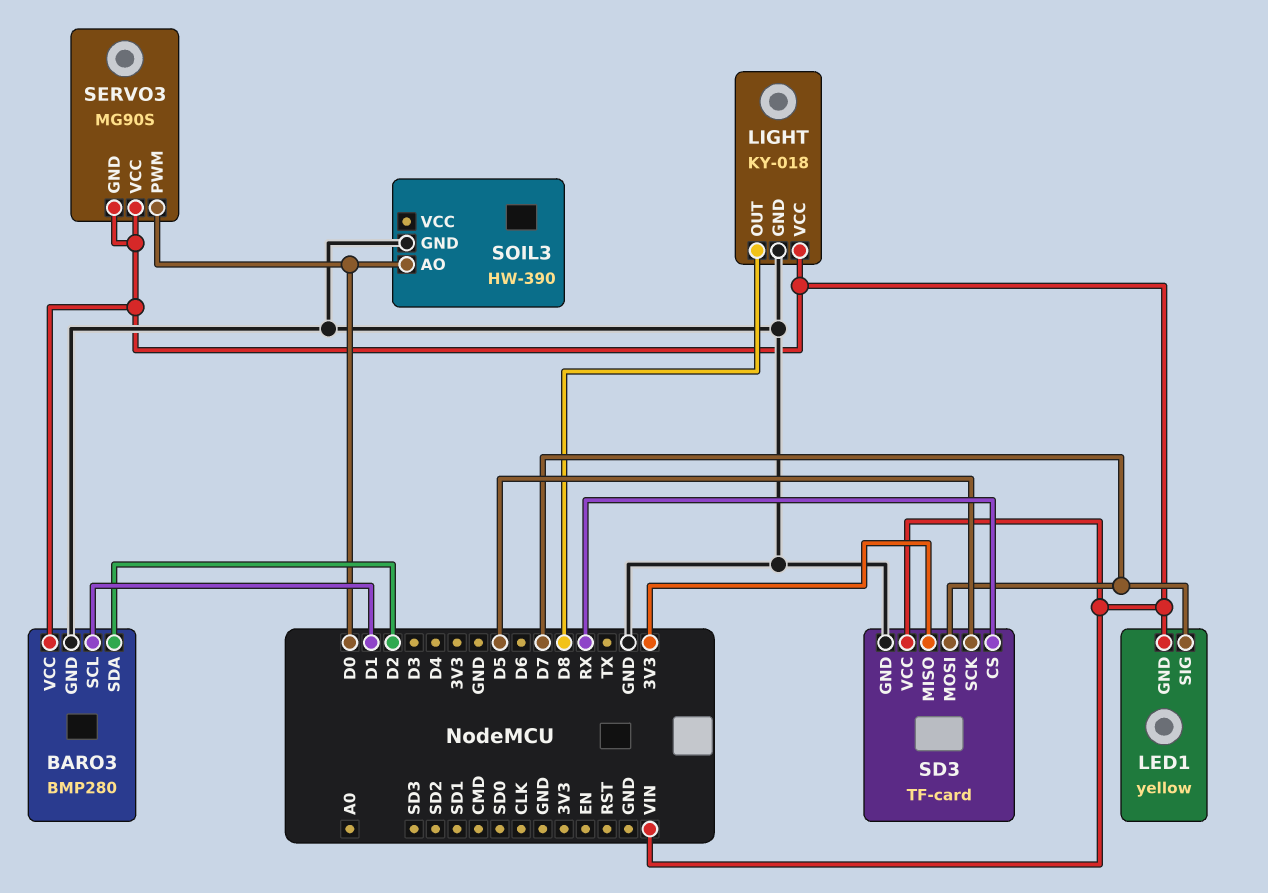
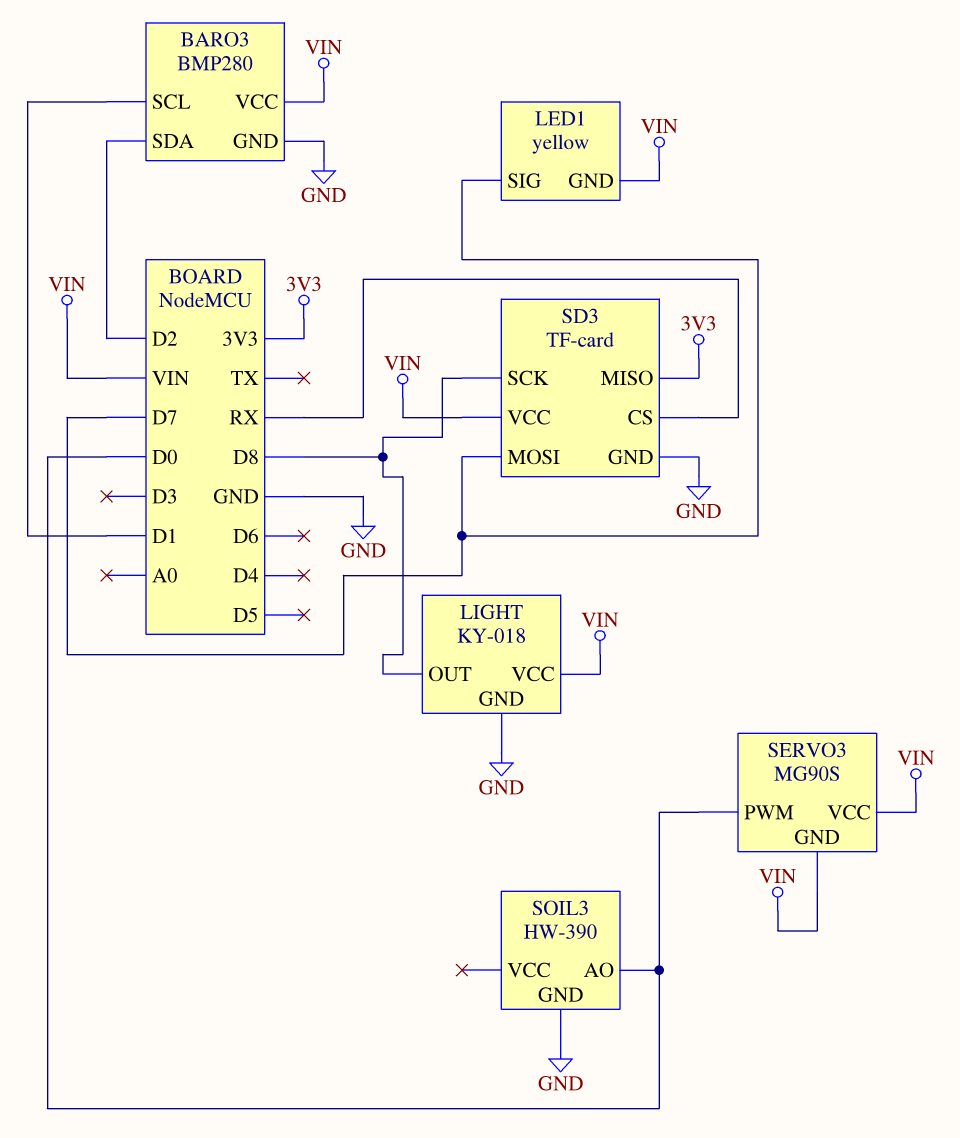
SD3 pin SCK: D5 -> D8

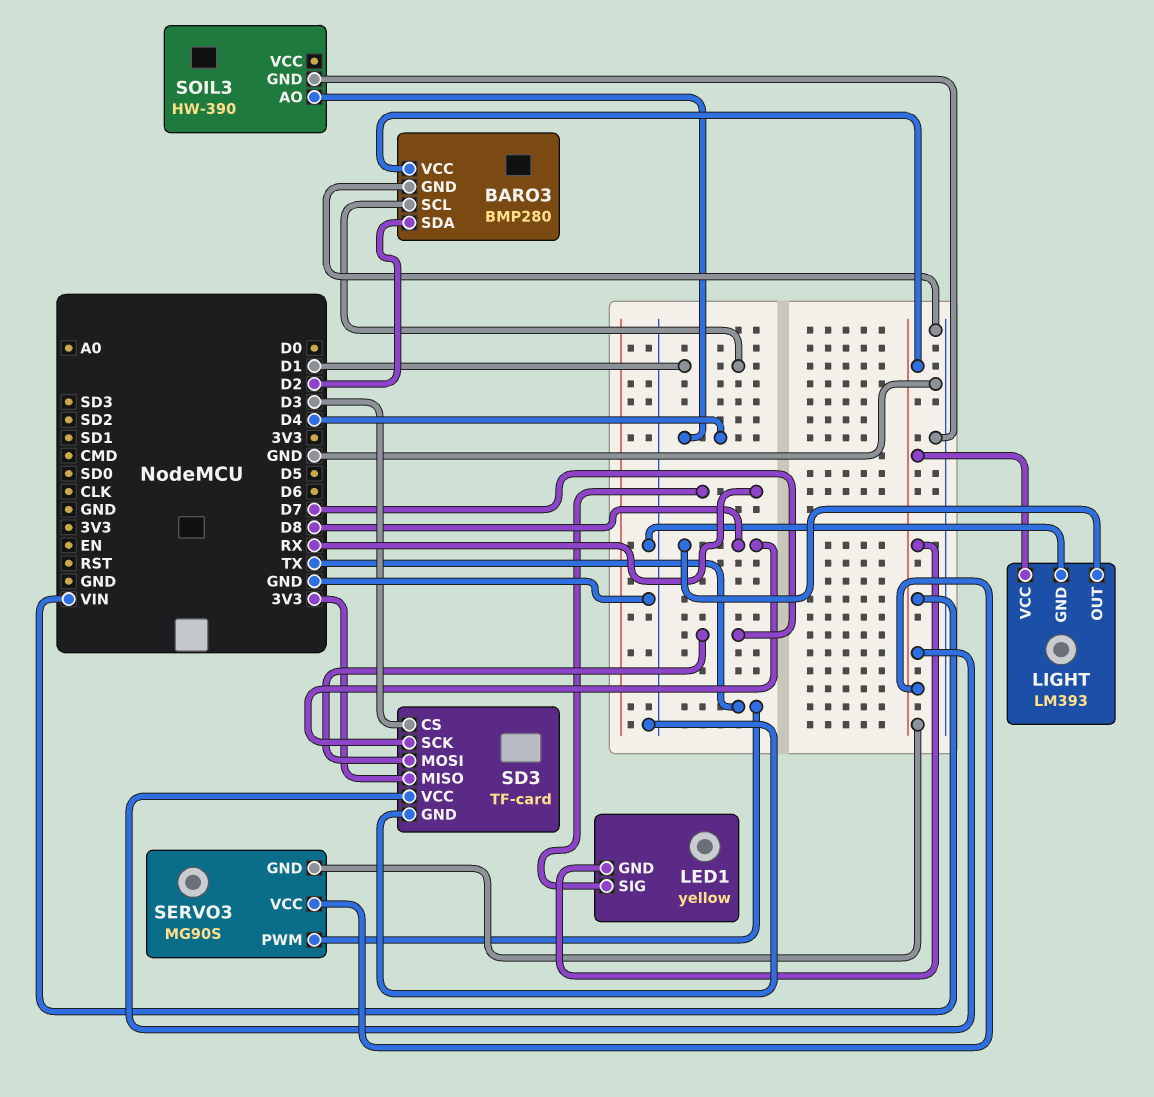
LED1 pin SIG: D7 -> RX
LIGHT: KY-018 -> LM393
SD3 pin CS: RX -> D3
SERVO3 pin PWM: D0 -> TX
SOIL3 pin AO: D0 -> D4

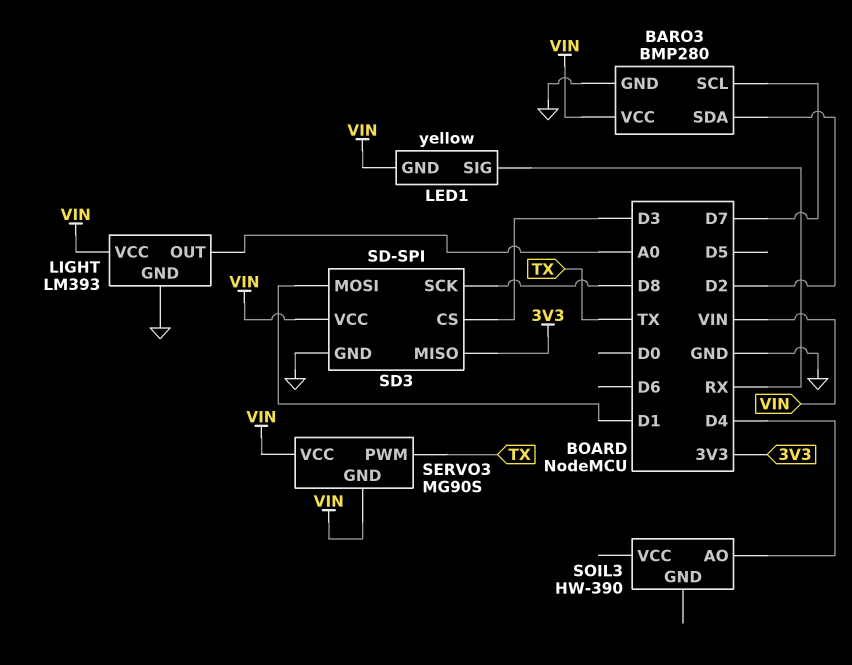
BARO3 pin SCL: D1 -> D7
LIGHT pin OUT: D8 -> A0
SD3: TF-card -> SD-SPI
SD3 pin MOSI: D7 -> D1
SOIL3 pin GND: GND -> none

